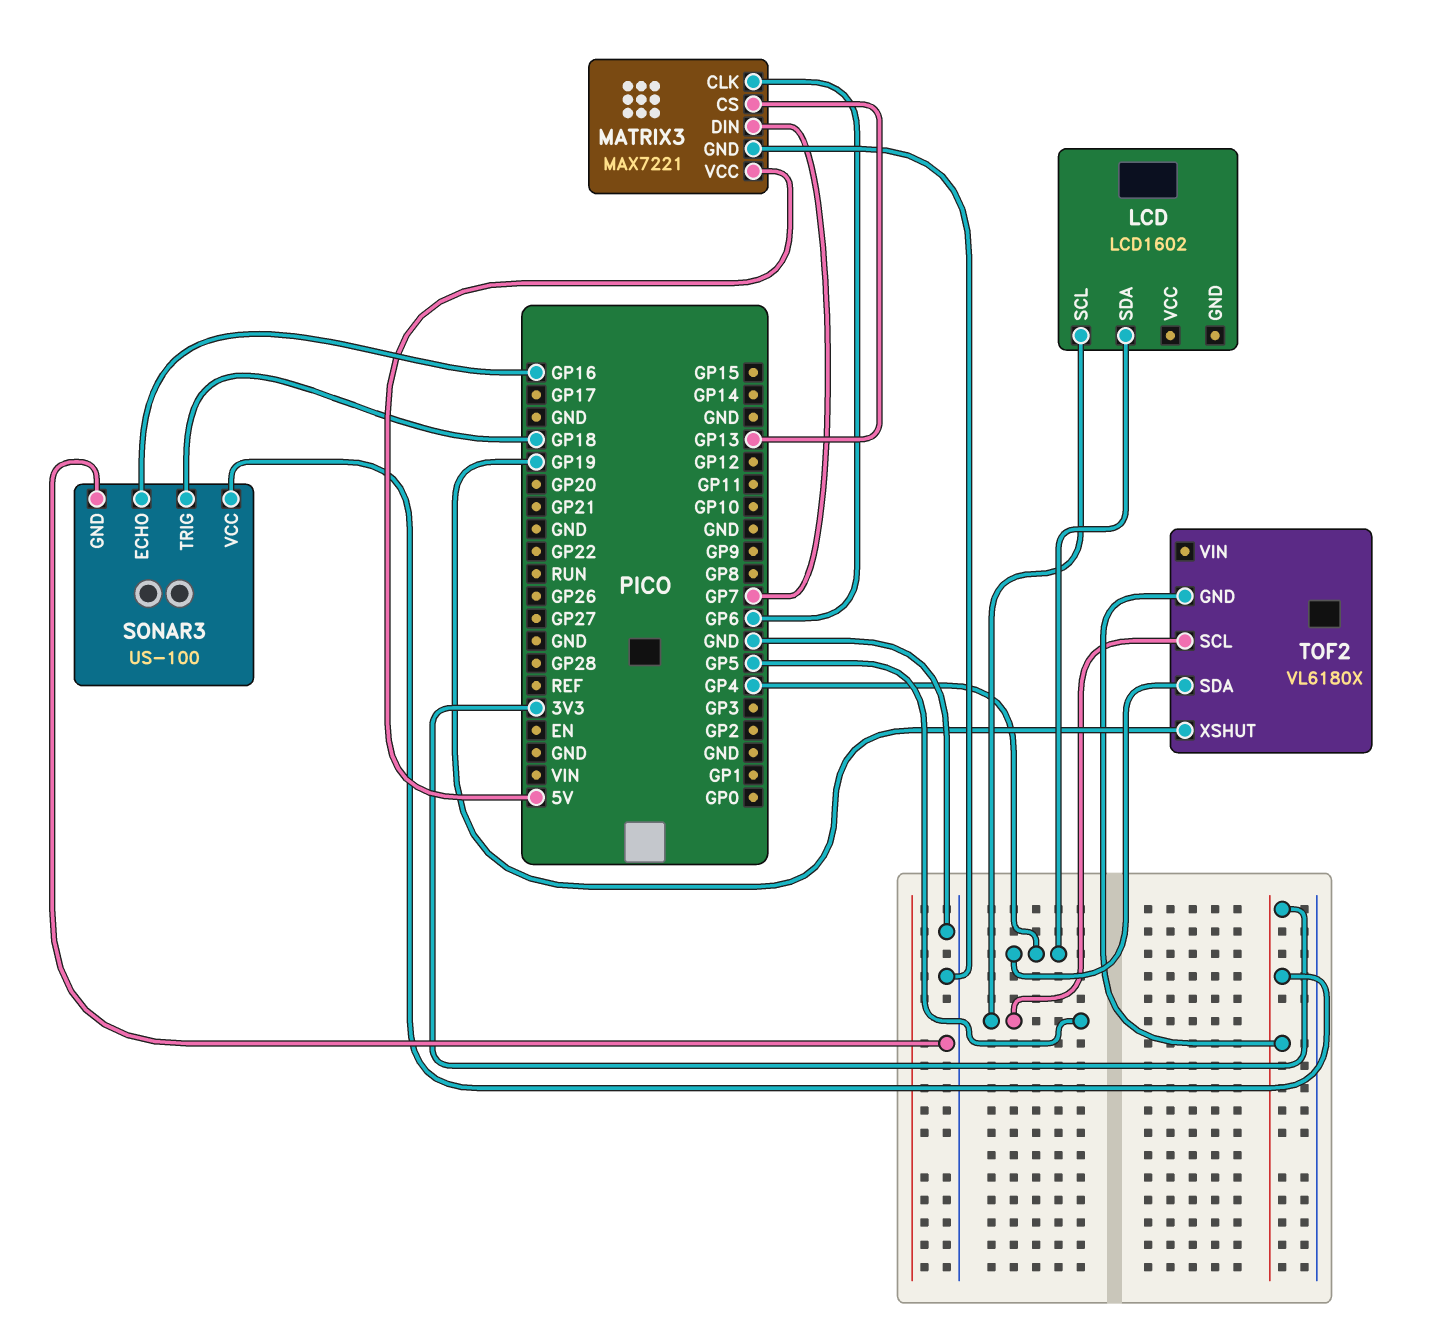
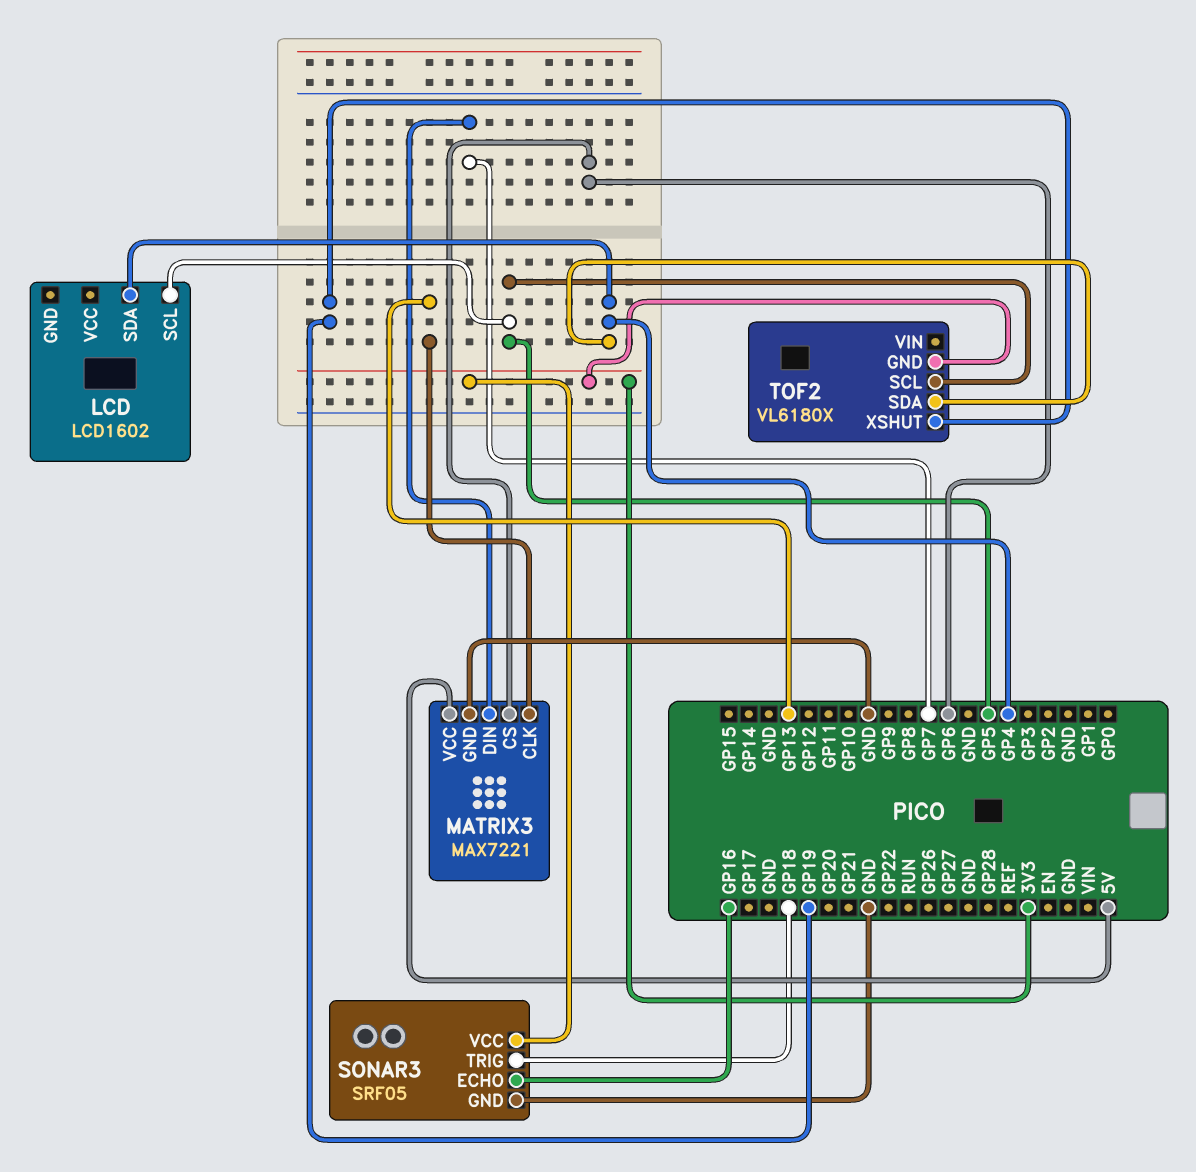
MATRIX3 pin CLK: GP6 -> GP13
MATRIX3 pin CS: GP13 -> GP6
SONAR3: US-100 -> SRF05

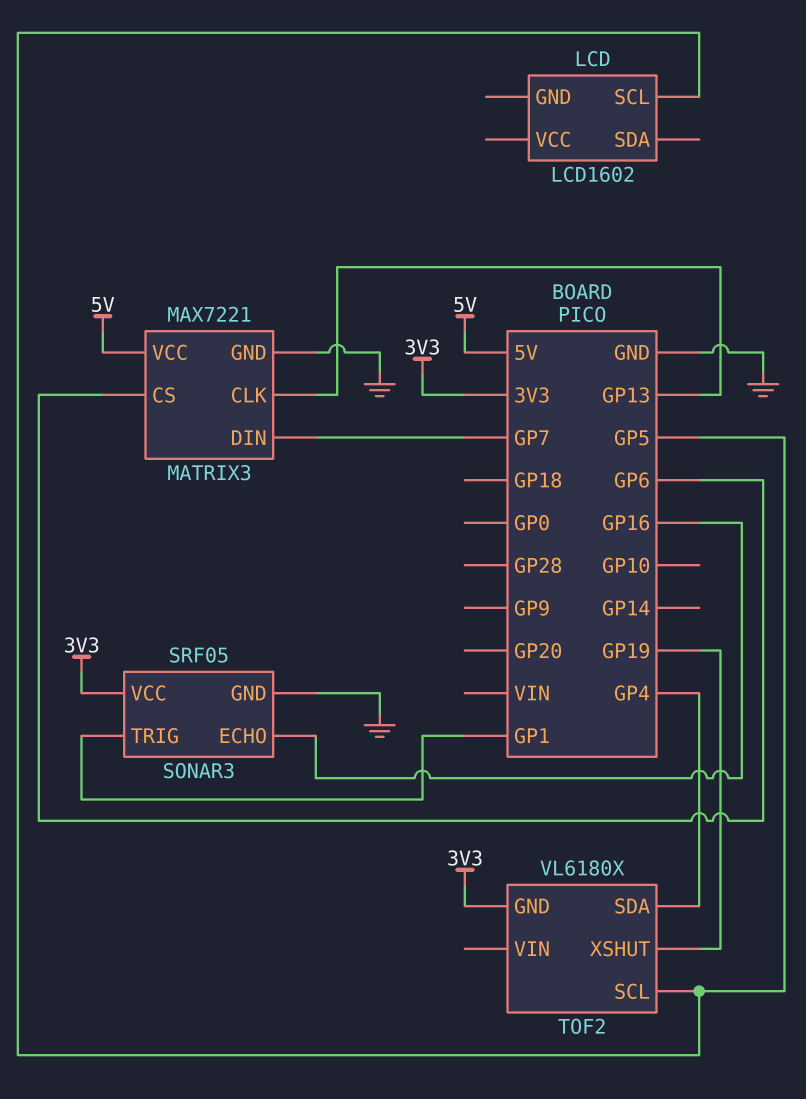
LCD pin SDA: GP4 -> none
SONAR3 pin TRIG: GP18 -> GP1

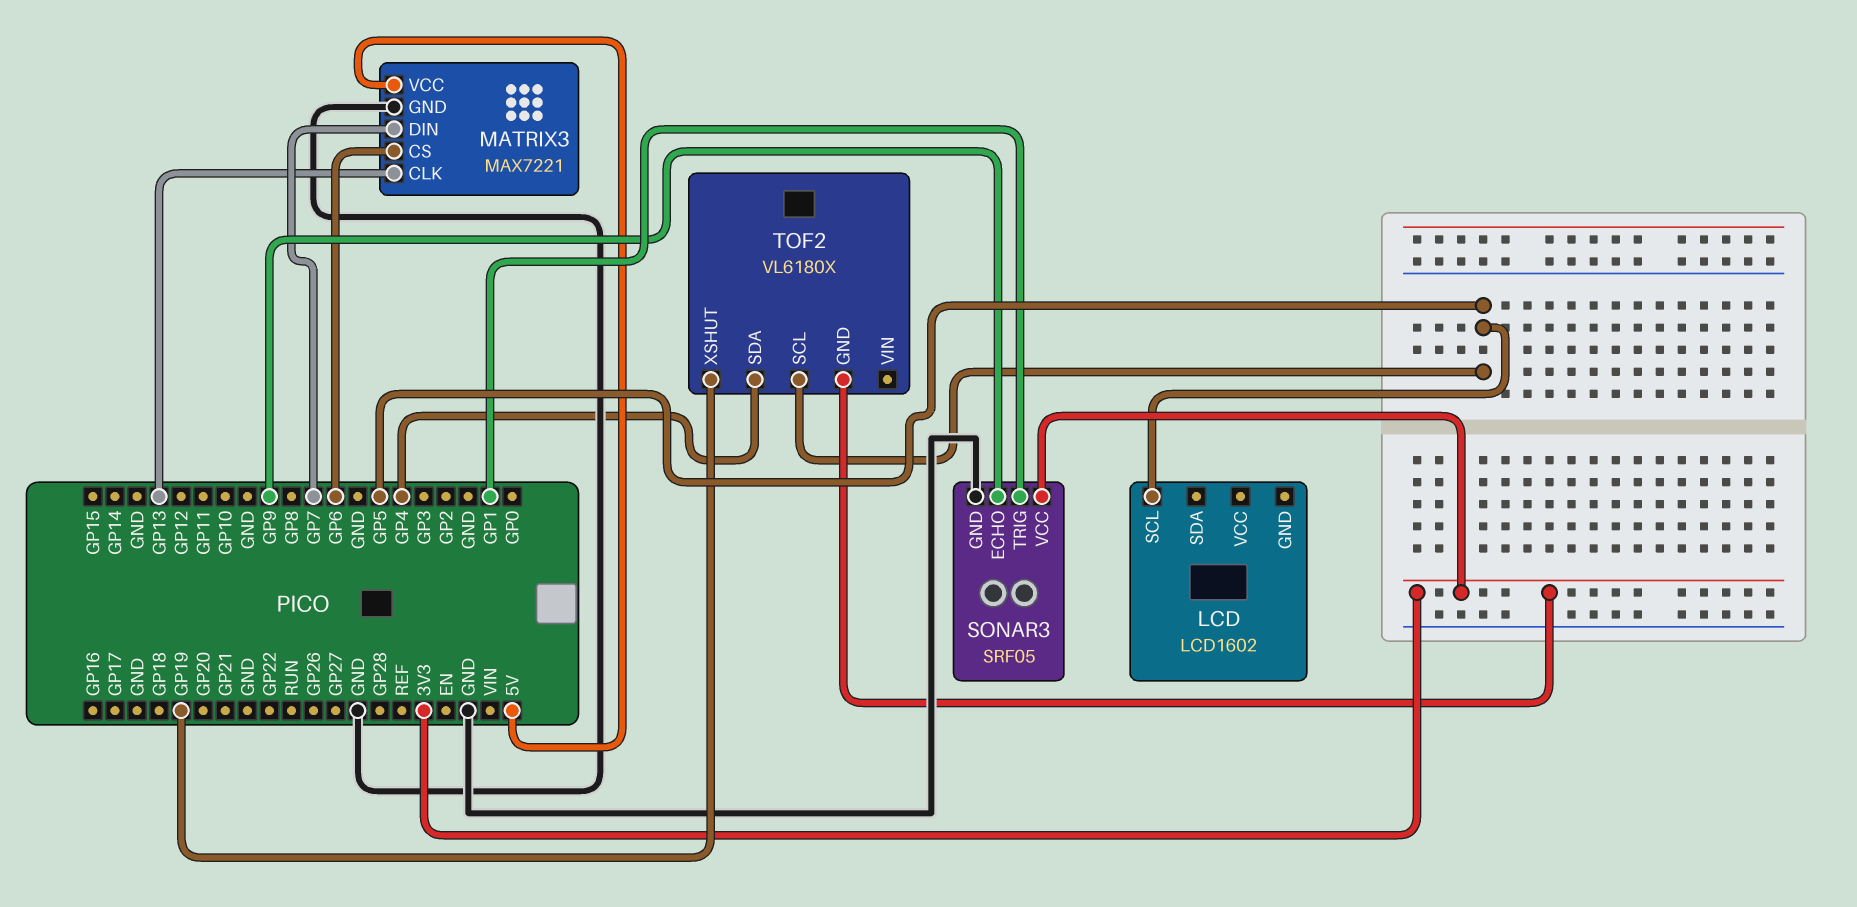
SONAR3 pin ECHO: GP16 -> GP9

